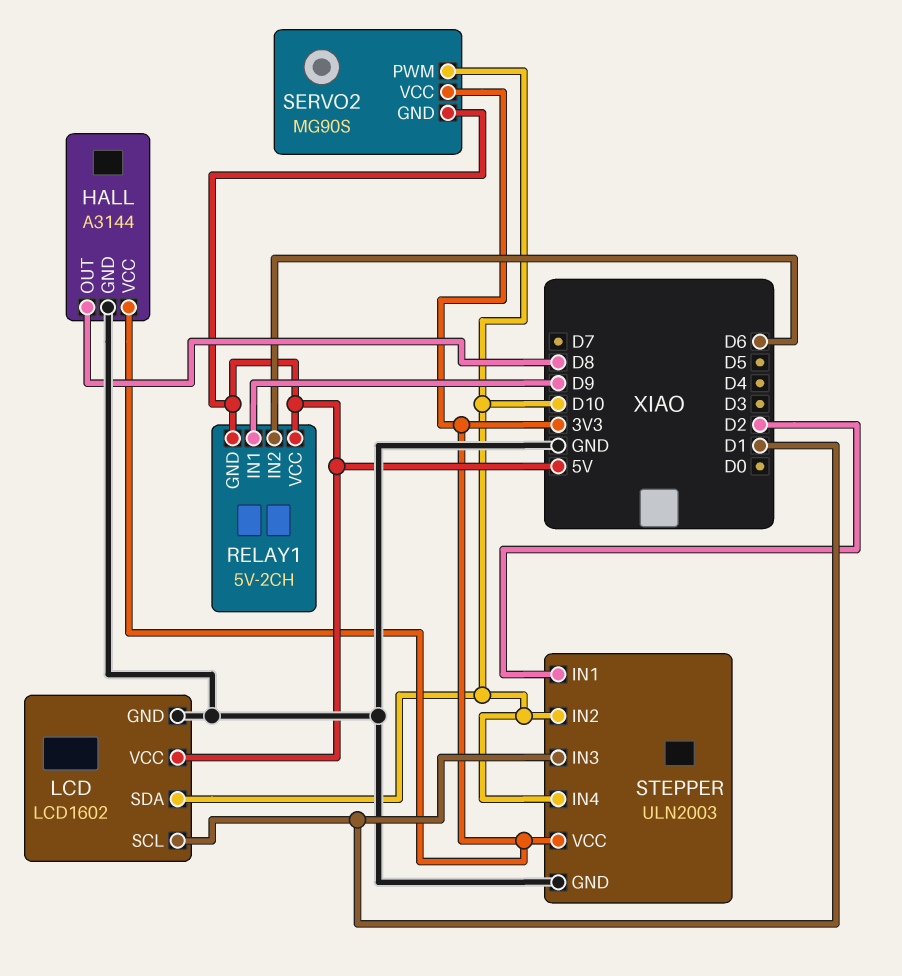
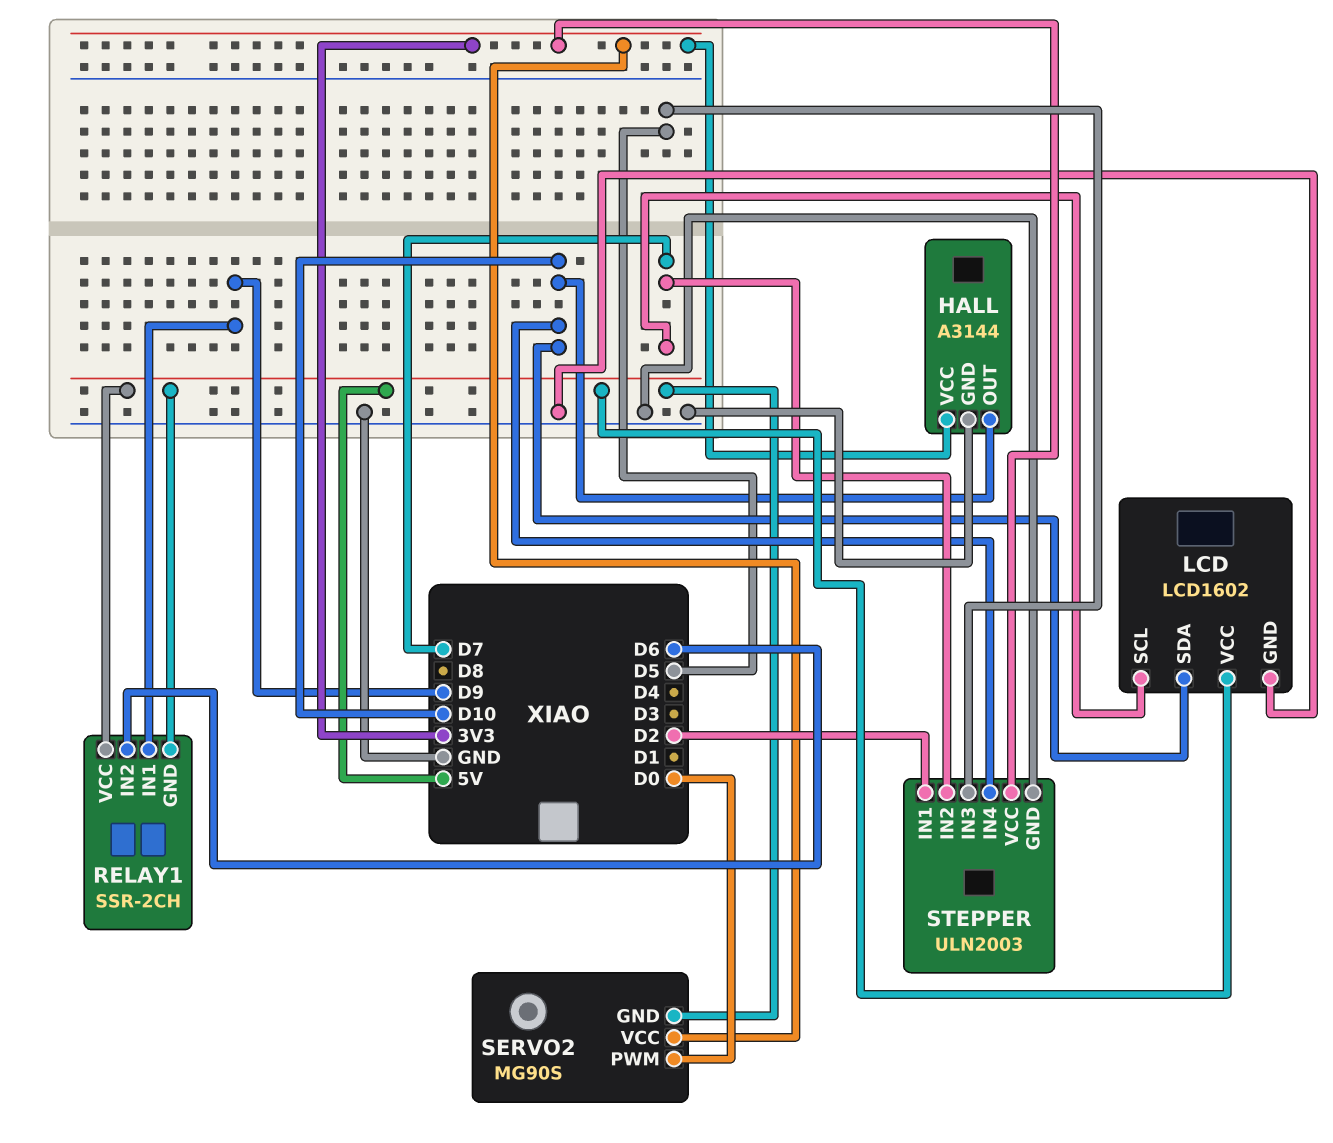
HALL pin OUT: D8 -> D10
LCD pin SCL: D1 -> D7
RELAY1: 5V-2CH -> SSR-2CH
SERVO2 pin PWM: D10 -> D0
STEPPER pin IN2: D10 -> D7
STEPPER pin IN3: D1 -> D5

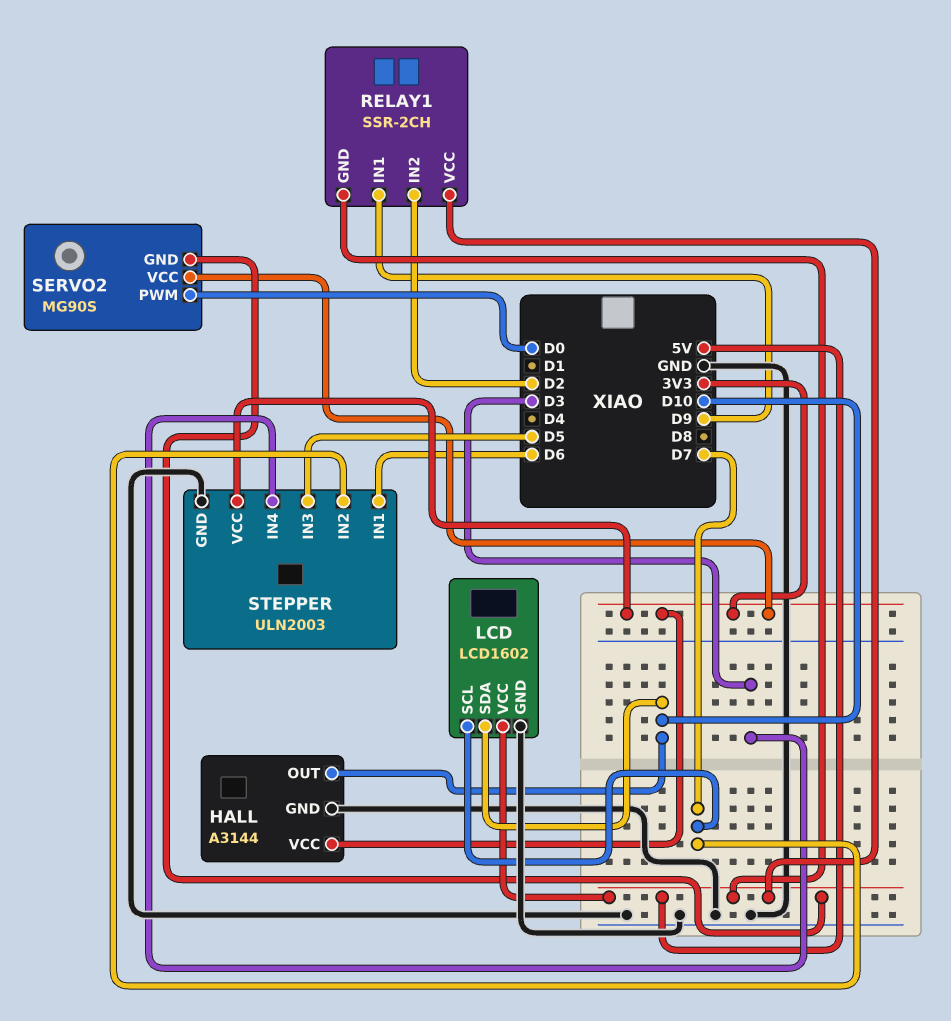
RELAY1 pin IN2: D6 -> D2
STEPPER pin IN1: D2 -> D6
STEPPER pin IN4: D10 -> D3

